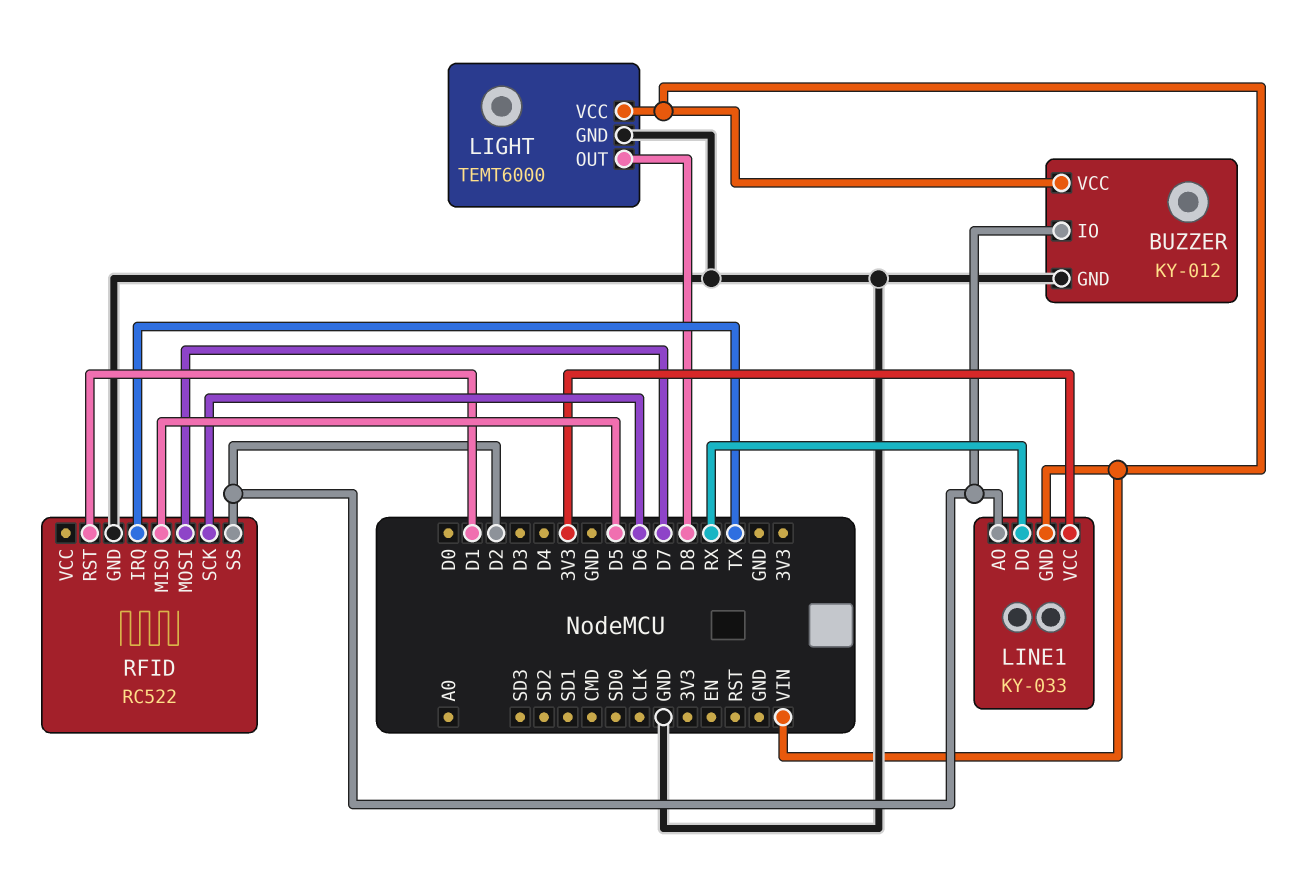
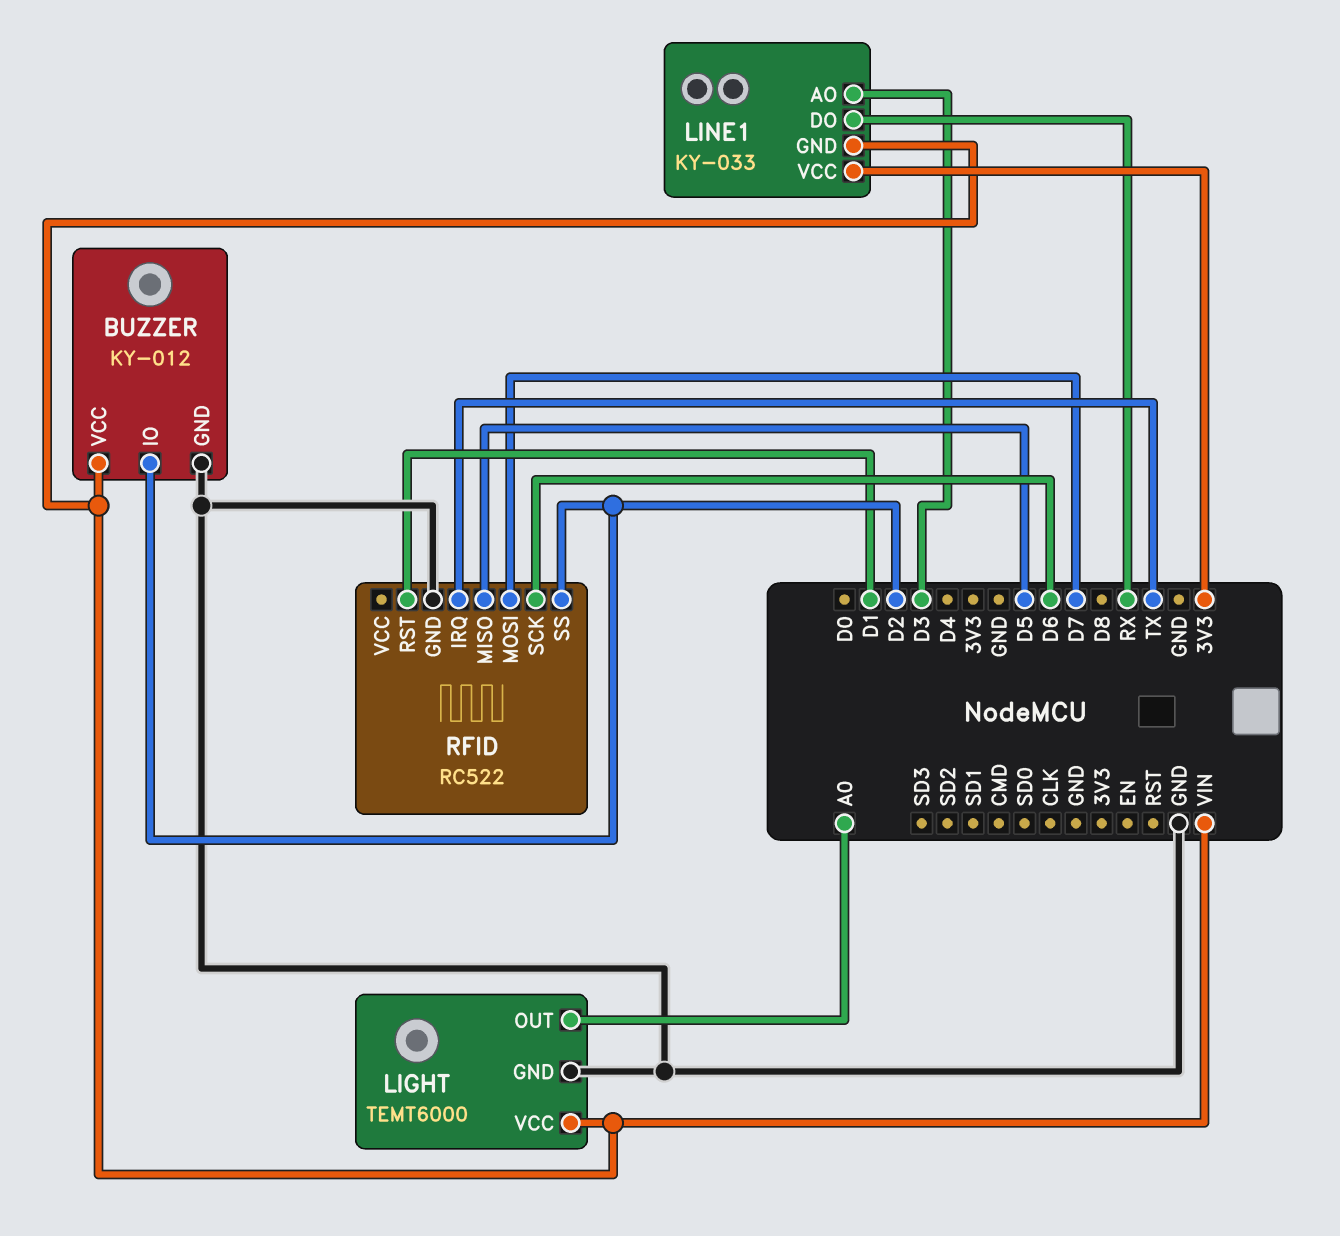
LIGHT pin OUT: D8 -> A0
LINE1 pin AO: D2 -> D3

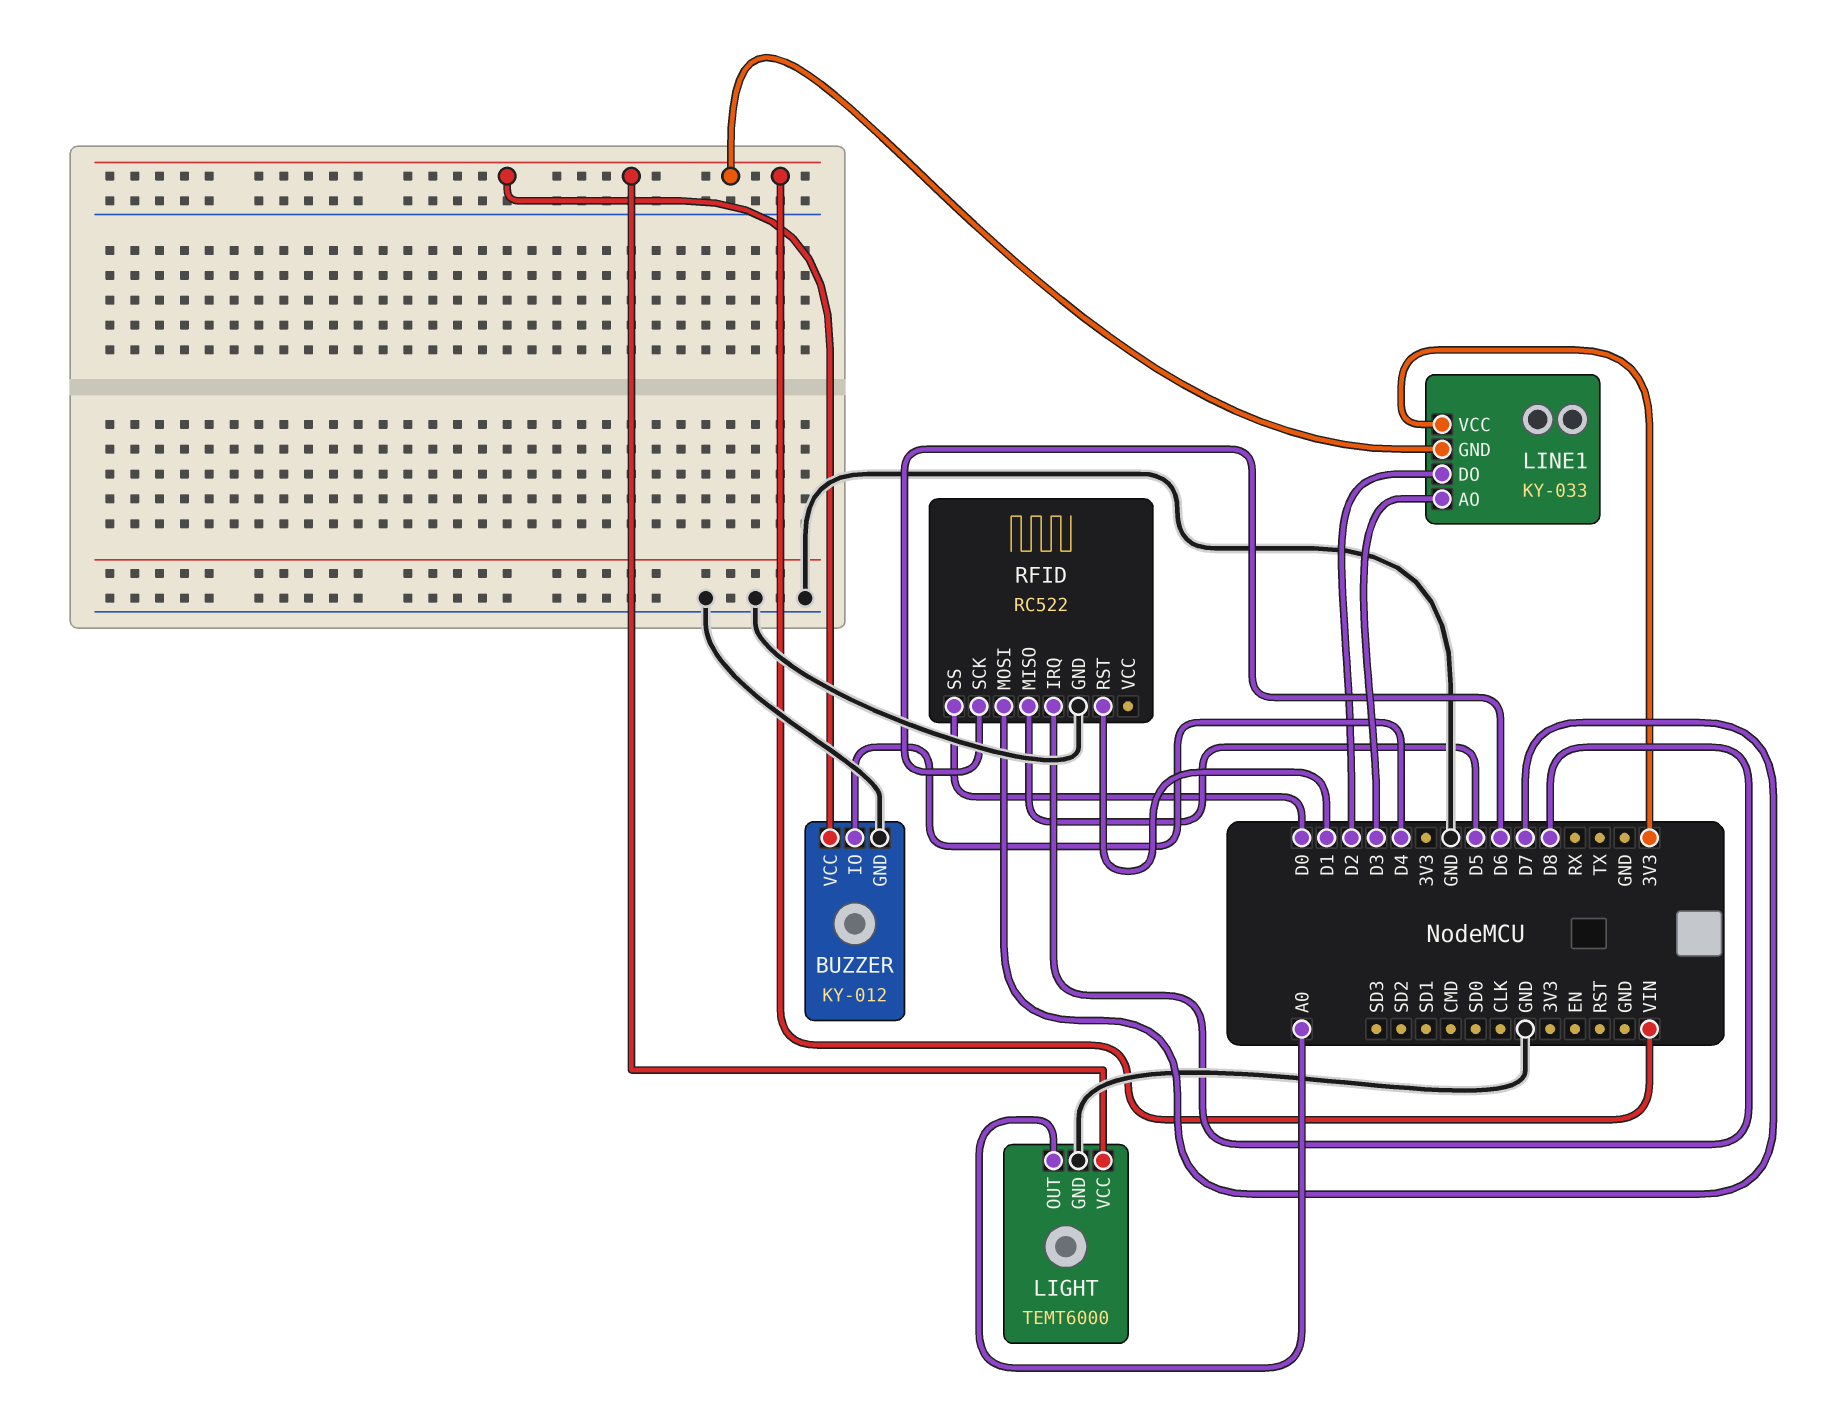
BUZZER pin IO: D2 -> D4
LINE1 pin DO: RX -> D2
RFID pin IRQ: TX -> D8
RFID pin SS: D2 -> D0

